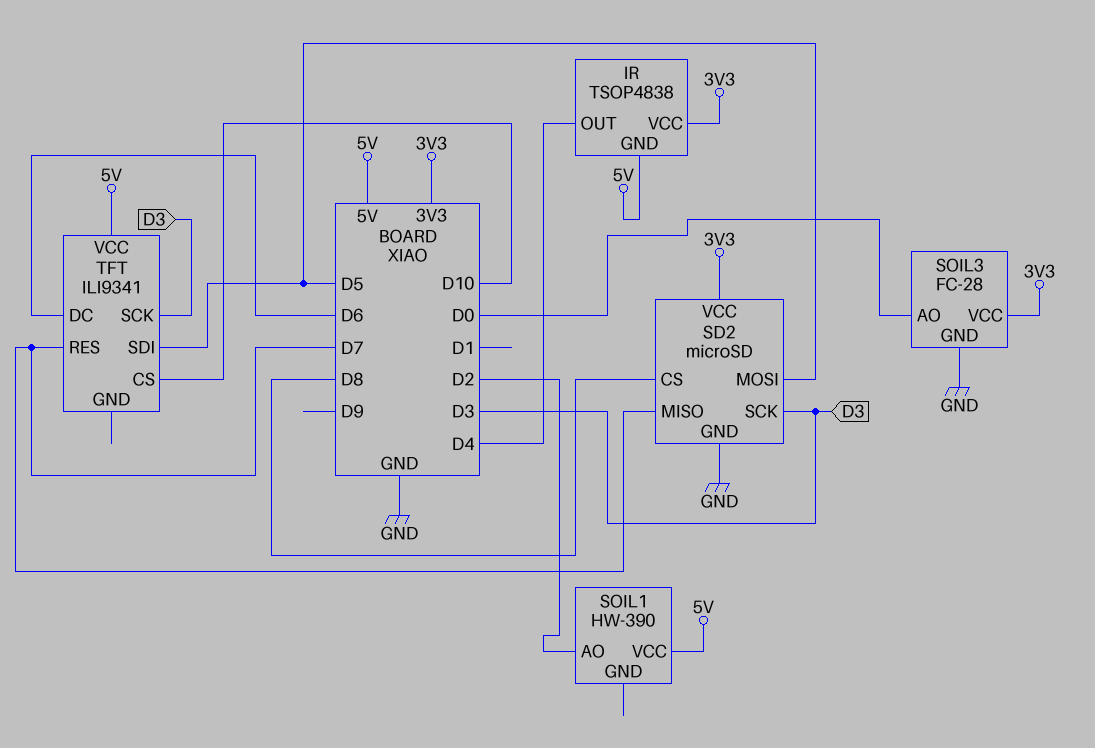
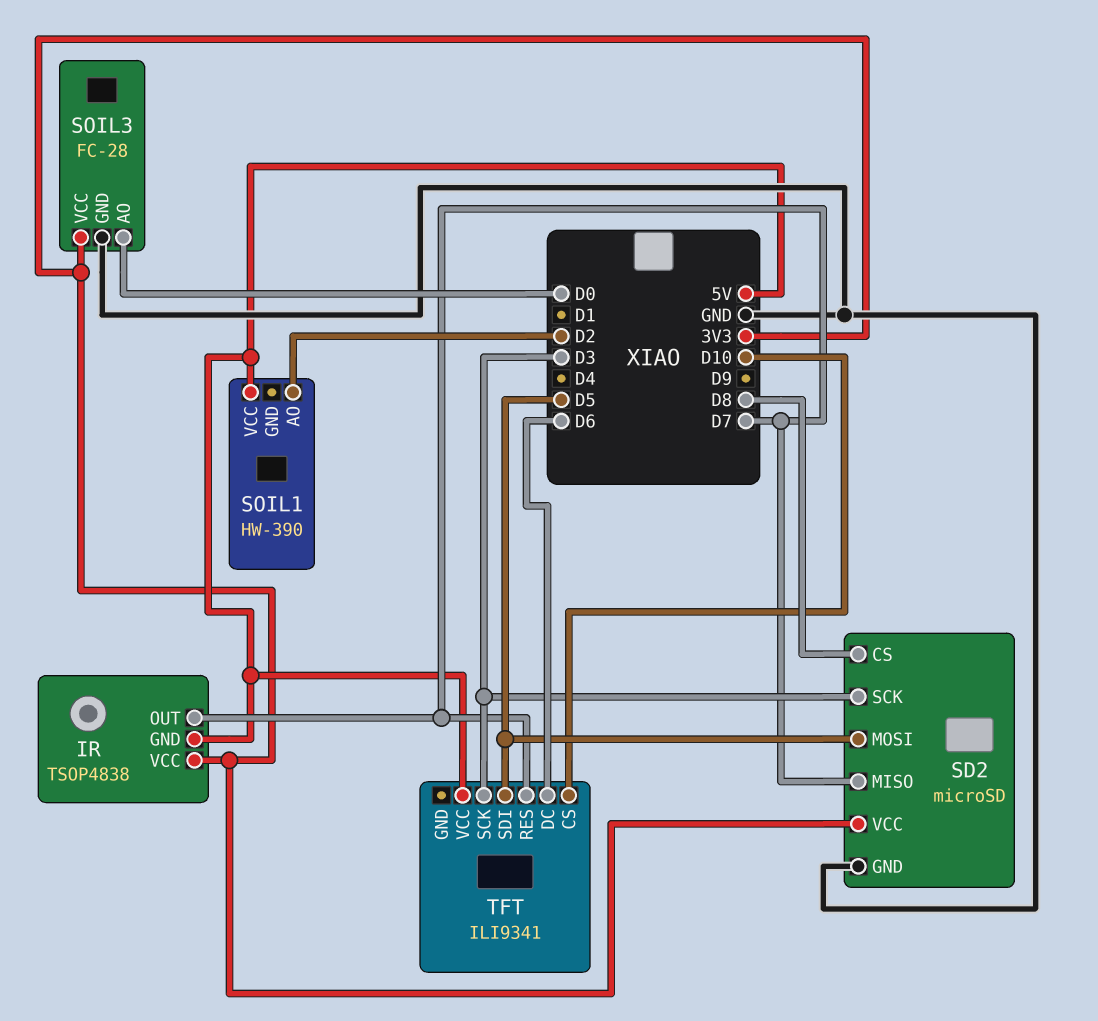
IR pin OUT: D4 -> D7

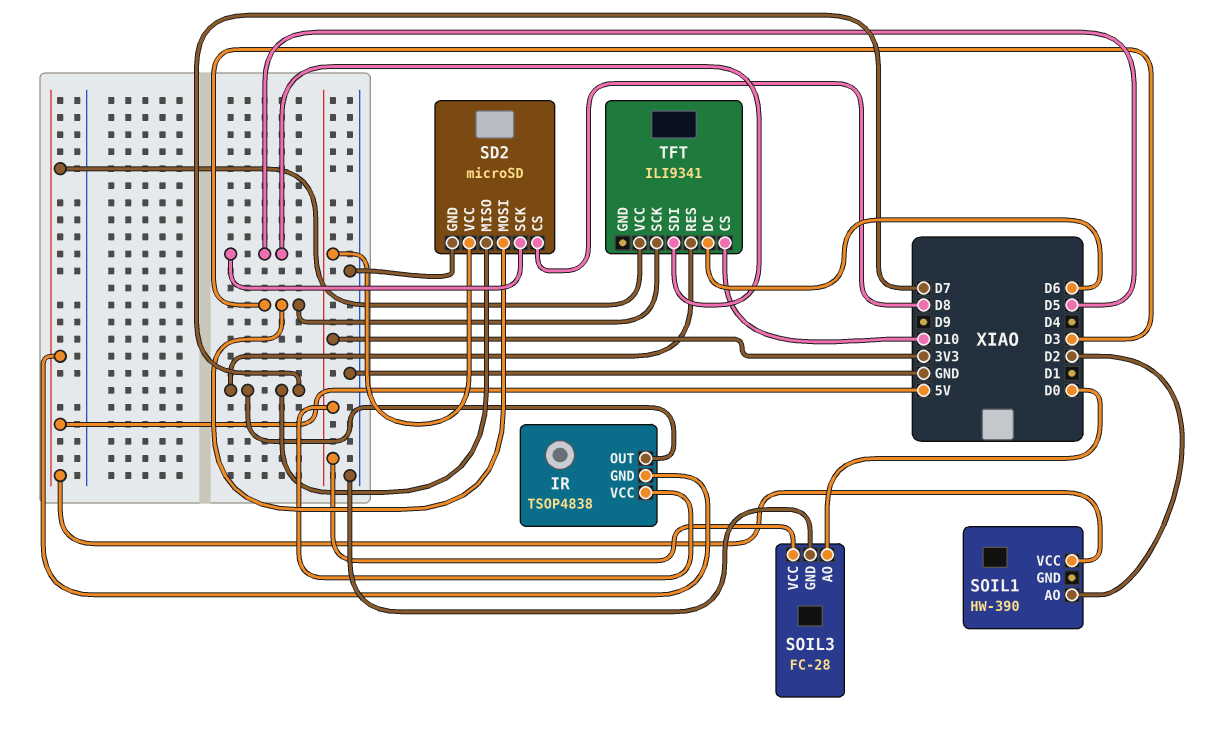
SD2 pin MOSI: D5 -> D3
SD2 pin SCK: D3 -> D5

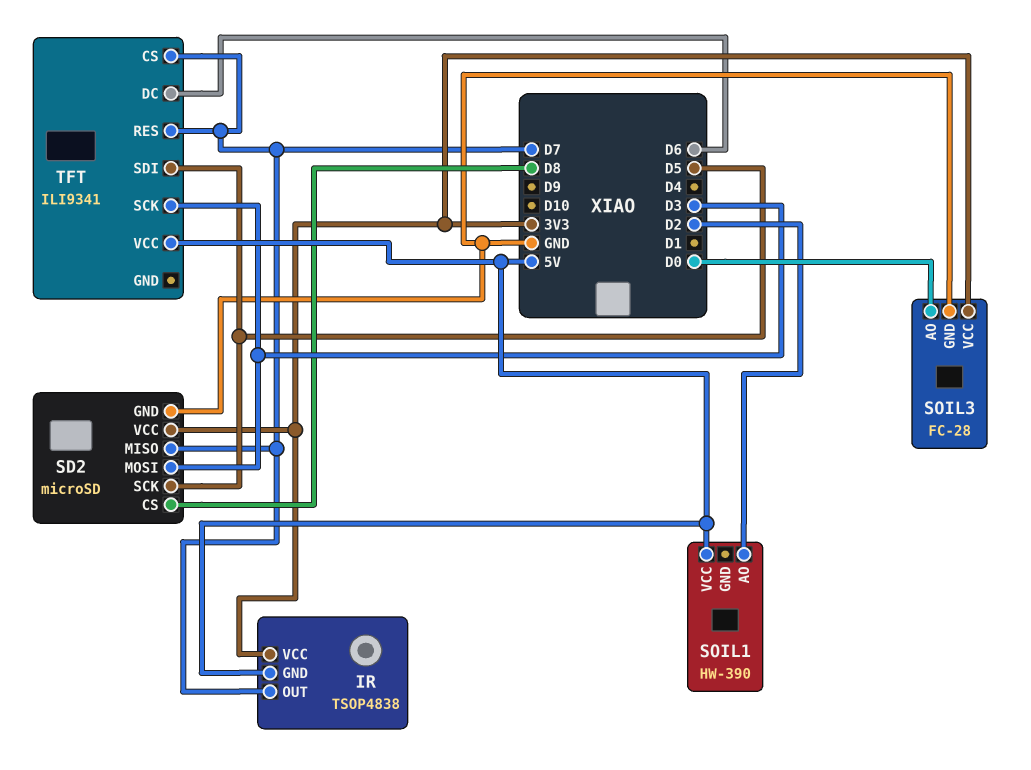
TFT pin CS: D10 -> D7

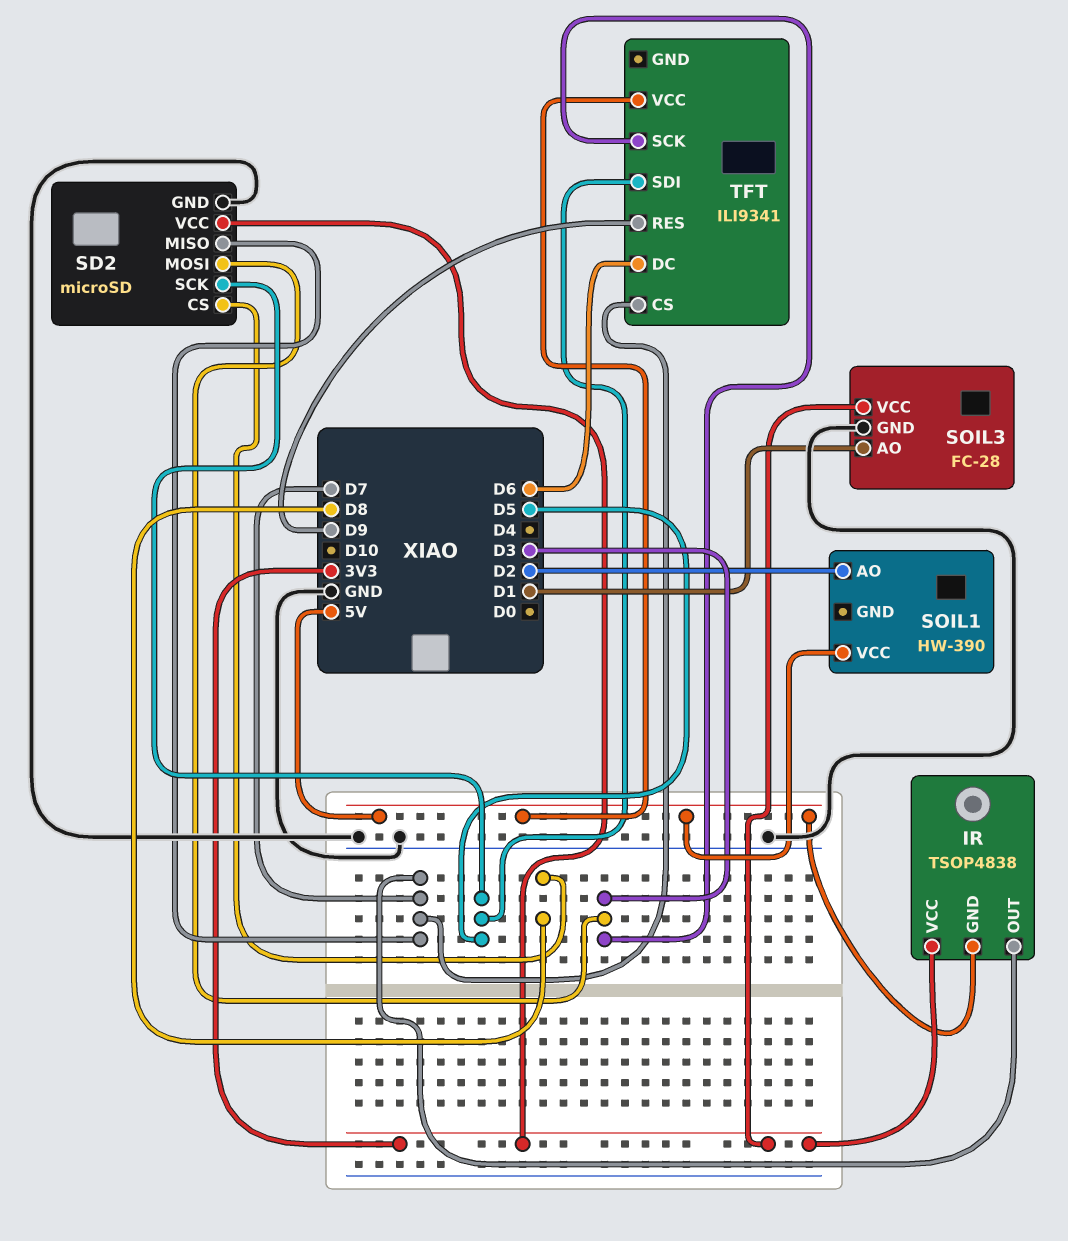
SOIL3 pin AO: D0 -> D1
TFT pin RES: D7 -> D9

